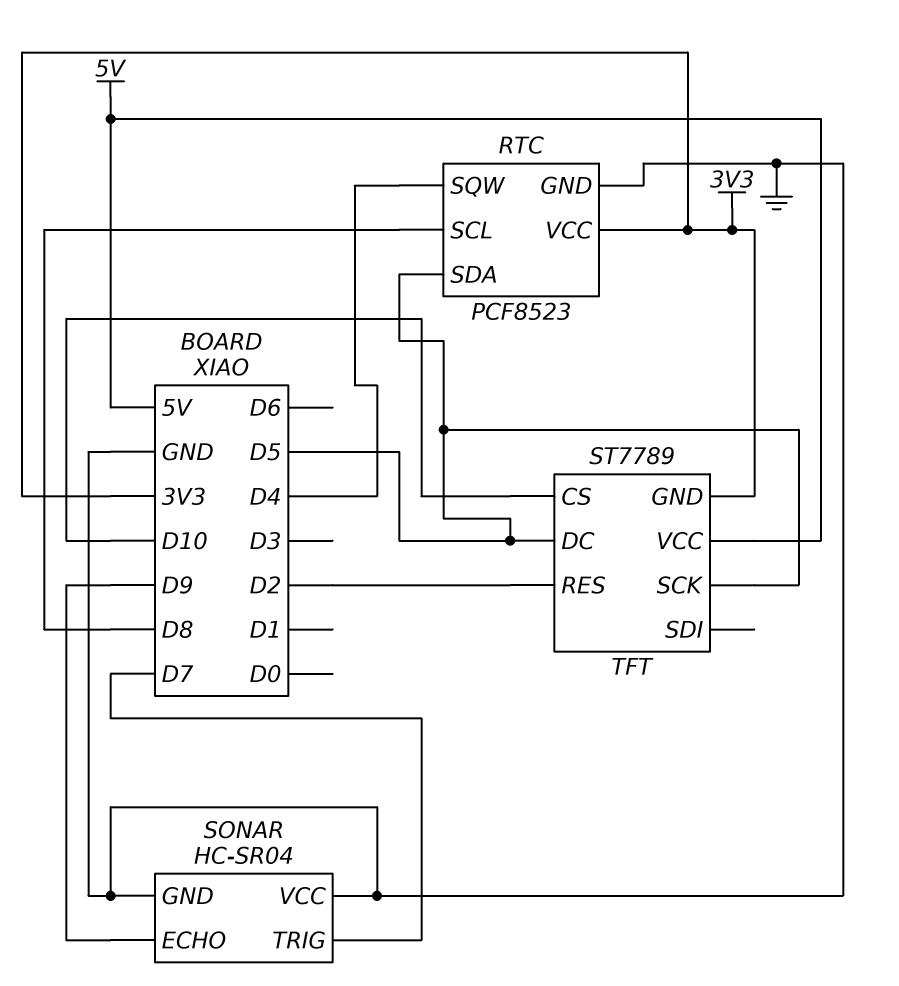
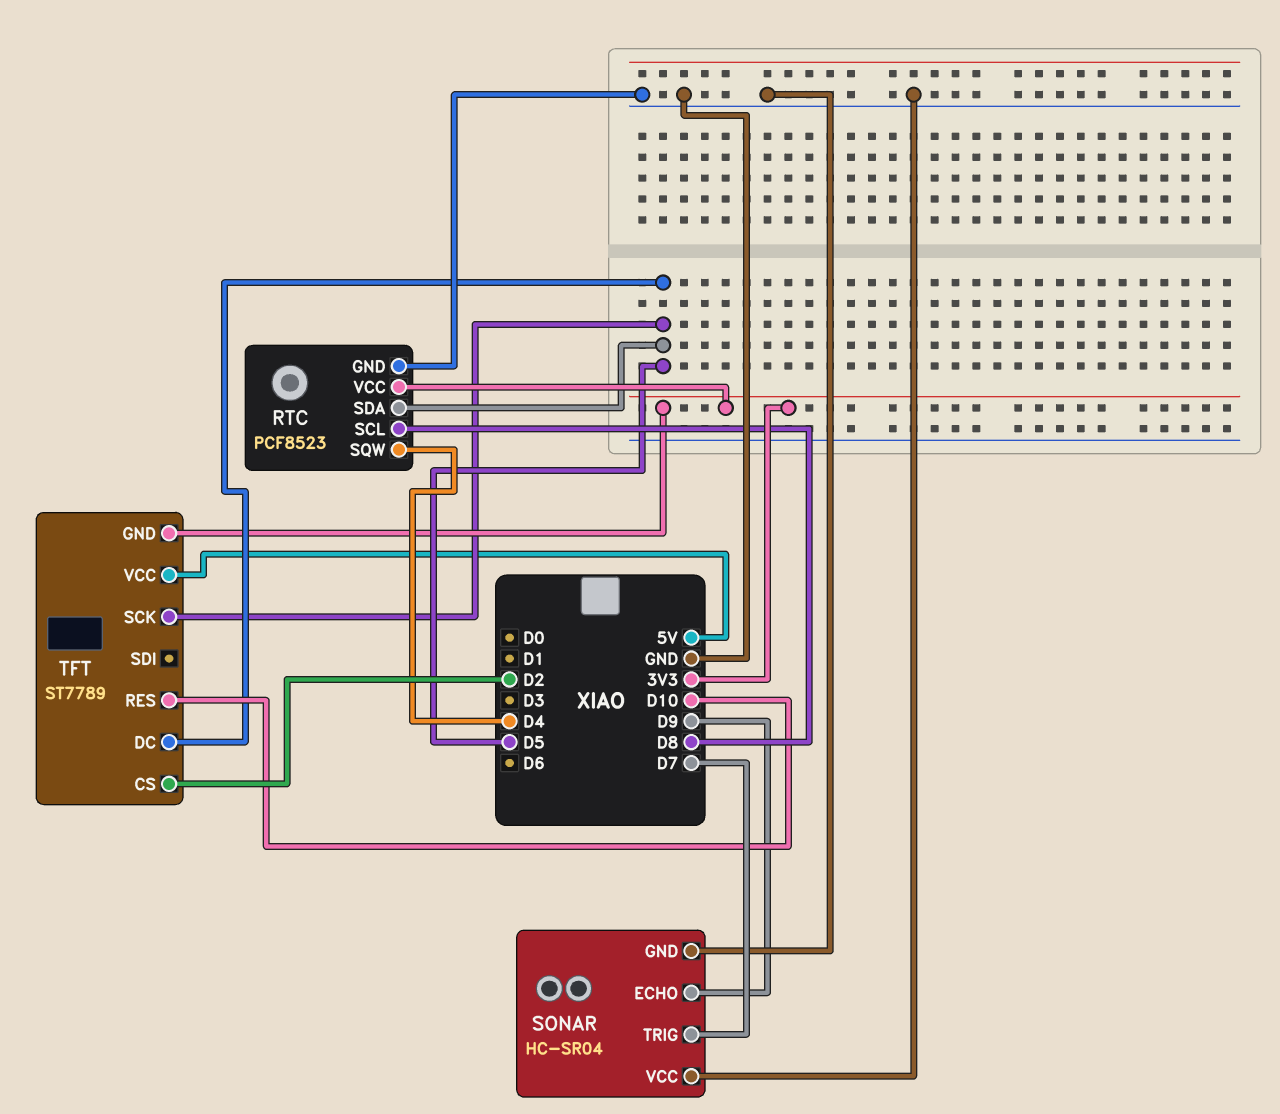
TFT pin CS: D10 -> D2
TFT pin RES: D2 -> D10

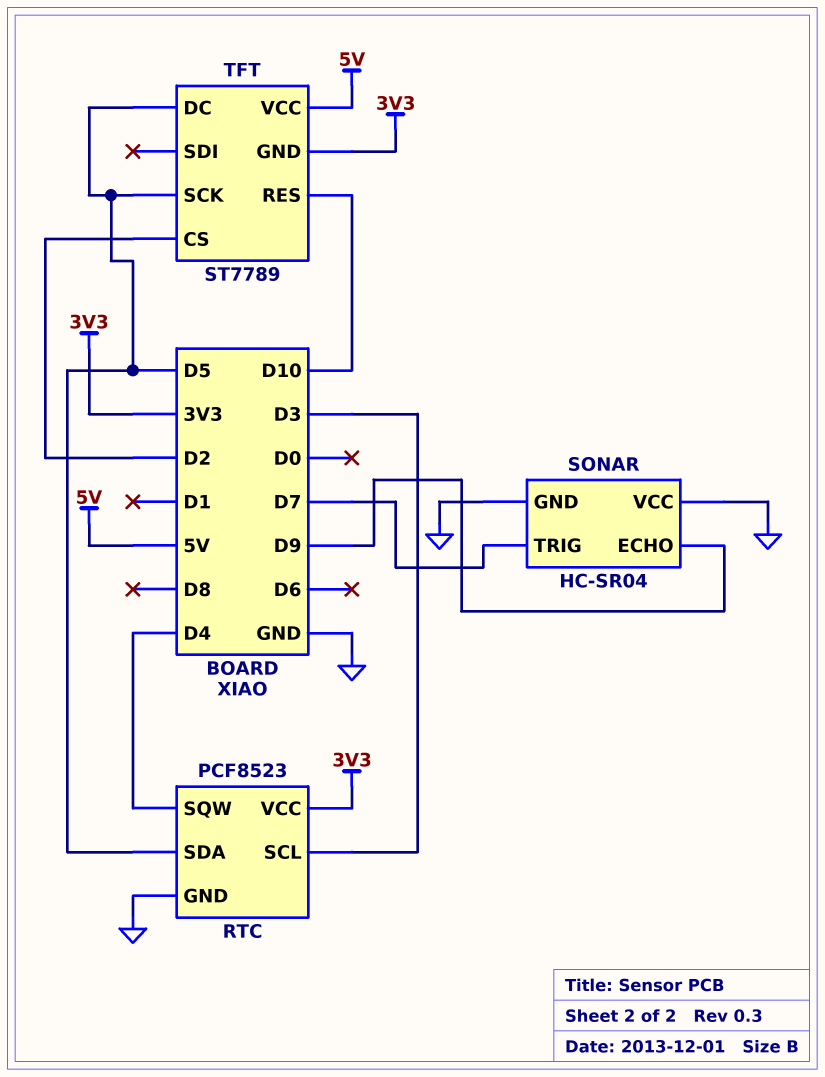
RTC pin SCL: D8 -> D3

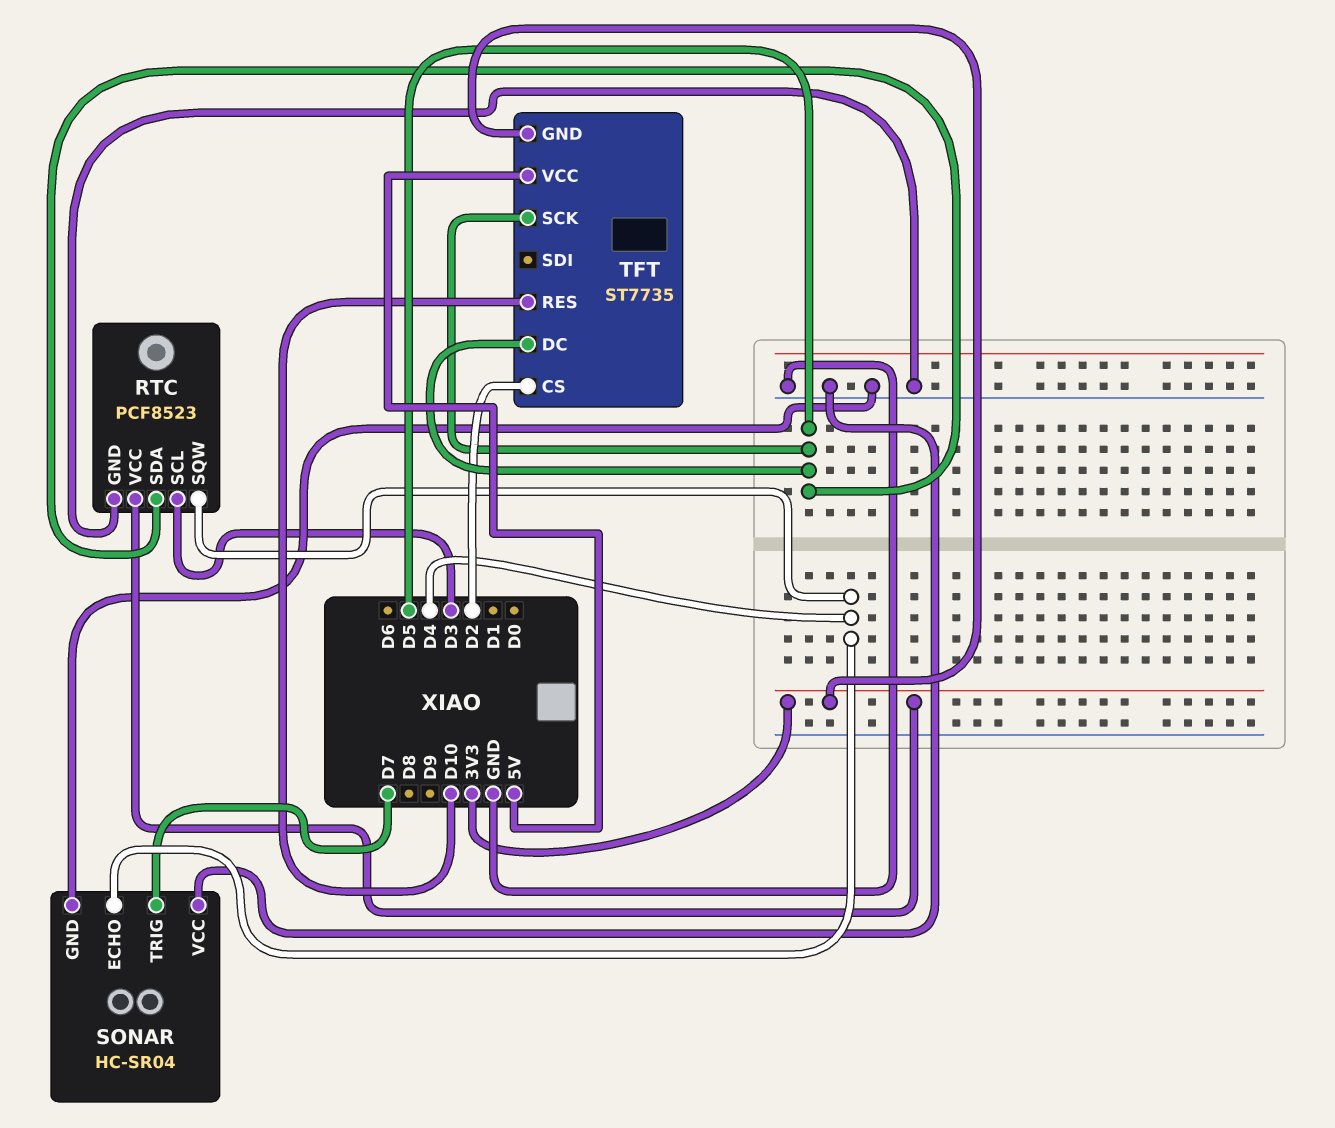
SONAR pin ECHO: D9 -> D4
TFT: ST7789 -> ST7735

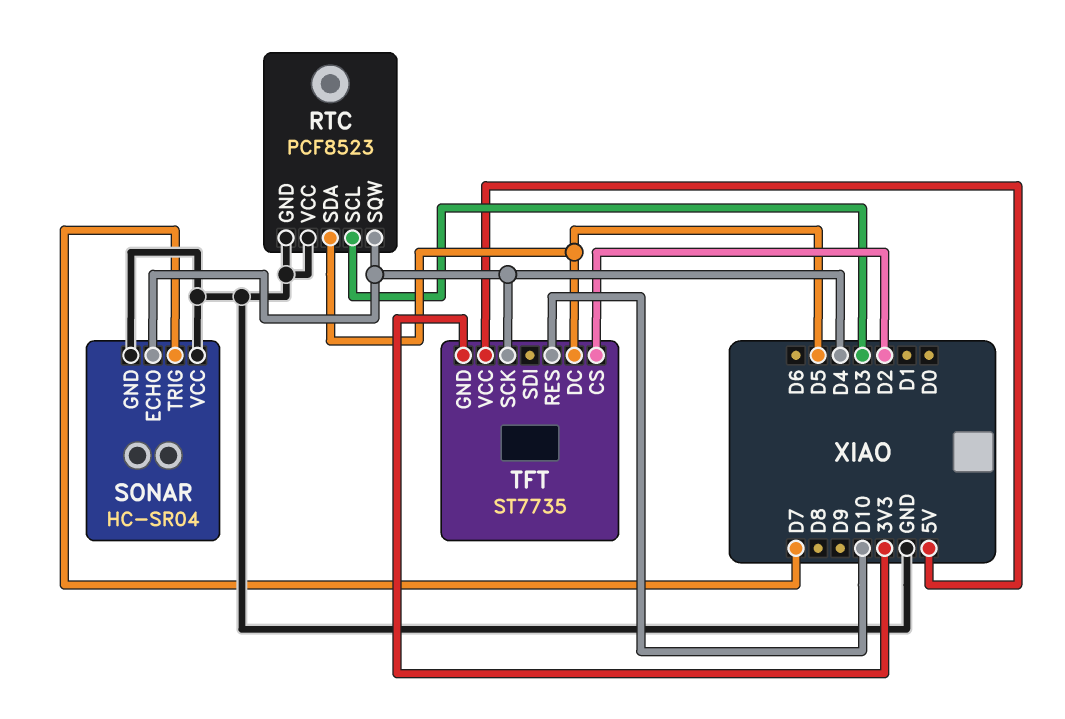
RTC pin VCC: 3V3 -> GND
TFT pin SCK: D5 -> D4

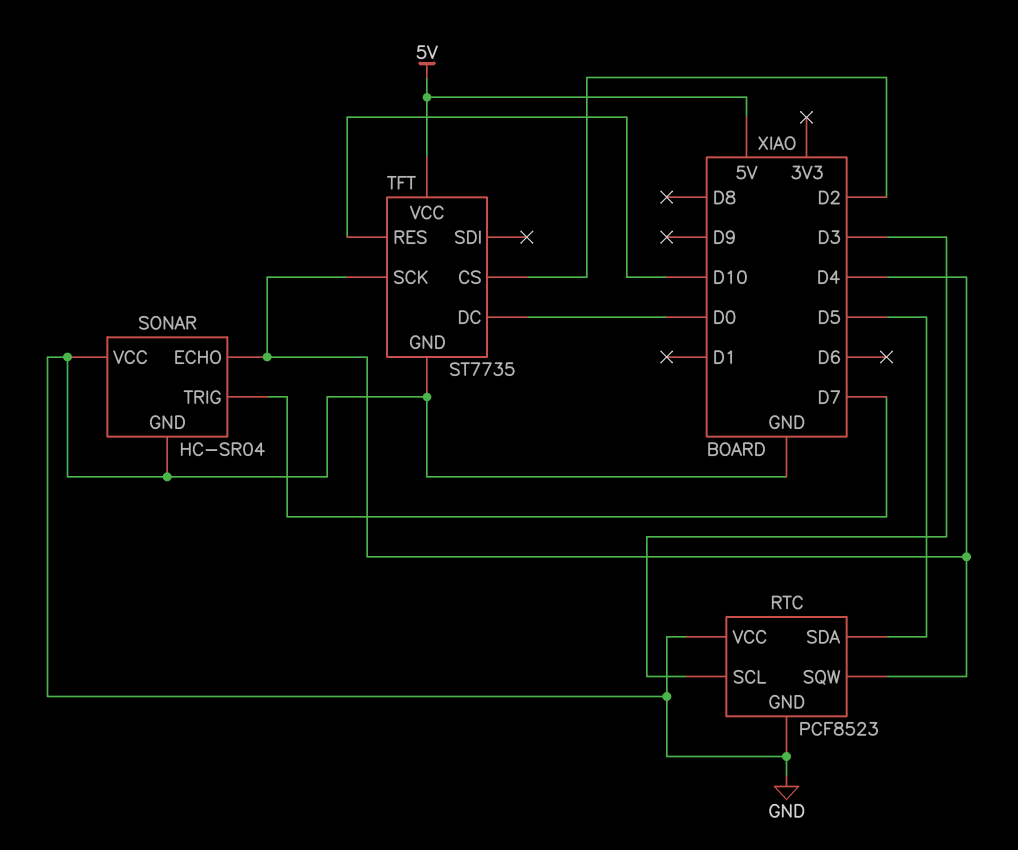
TFT pin DC: D5 -> D0
TFT pin GND: 3V3 -> GND

